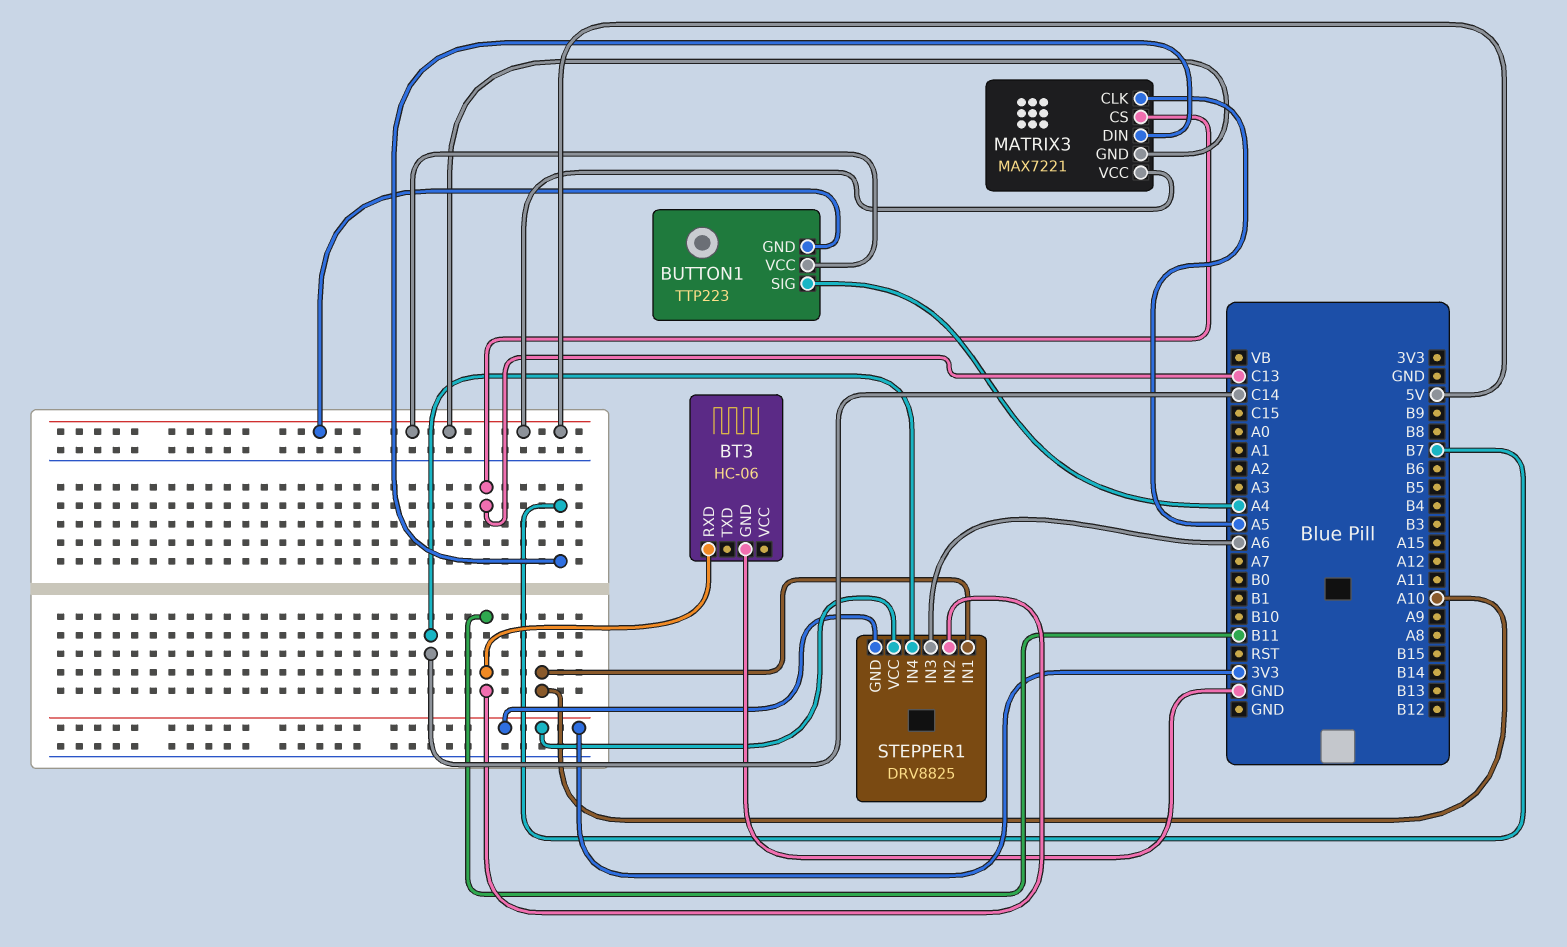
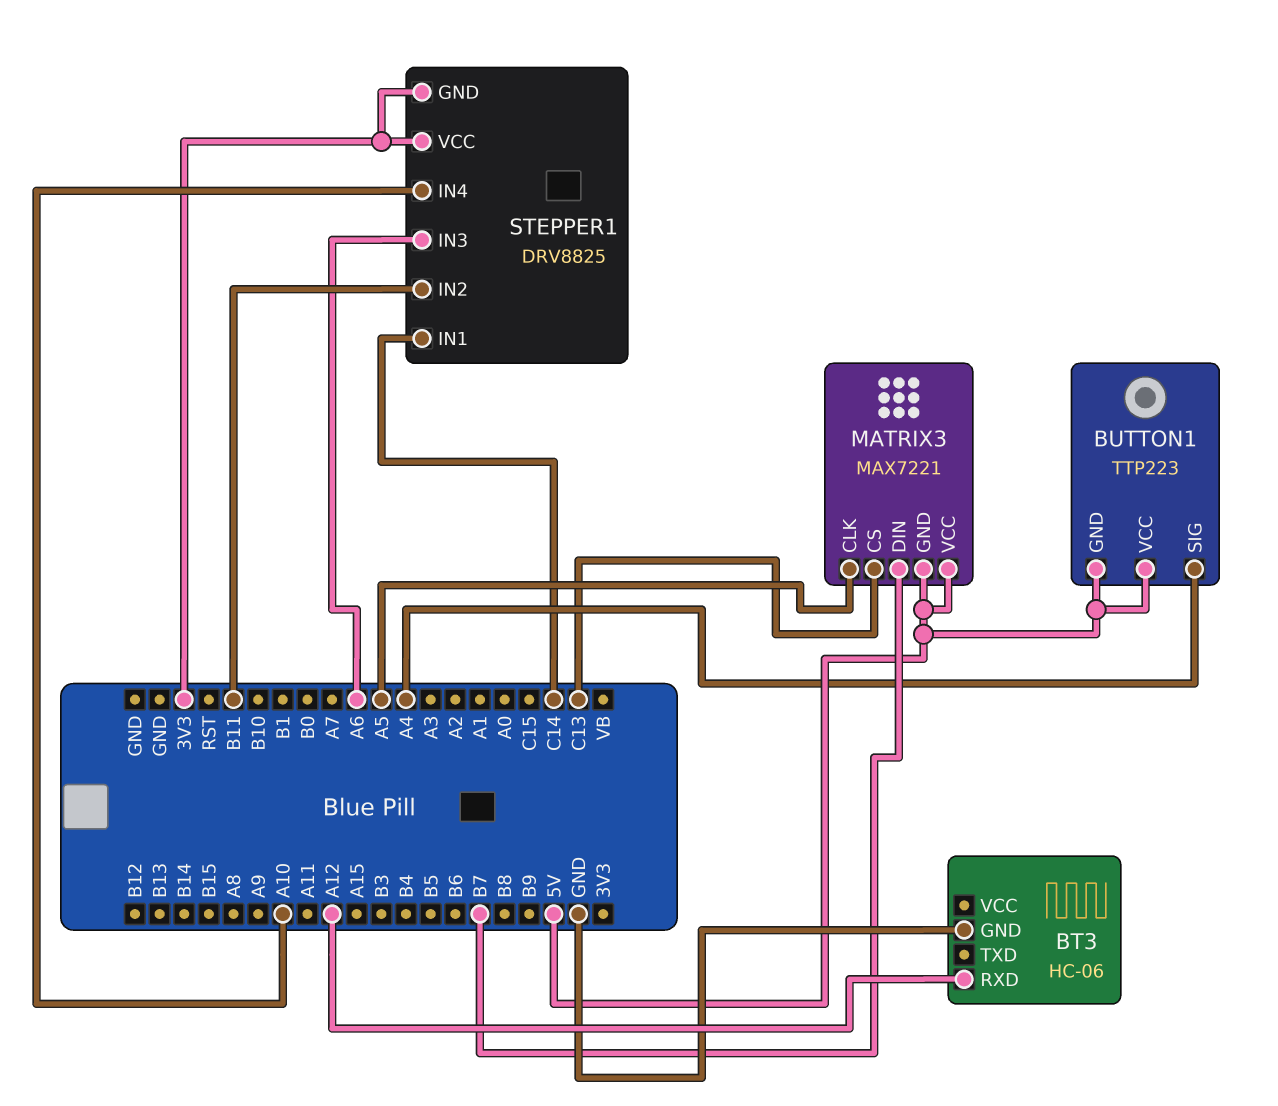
BT3 pin RXD: B11 -> A12
STEPPER1 pin IN1: A10 -> C14
STEPPER1 pin IN4: C14 -> A10

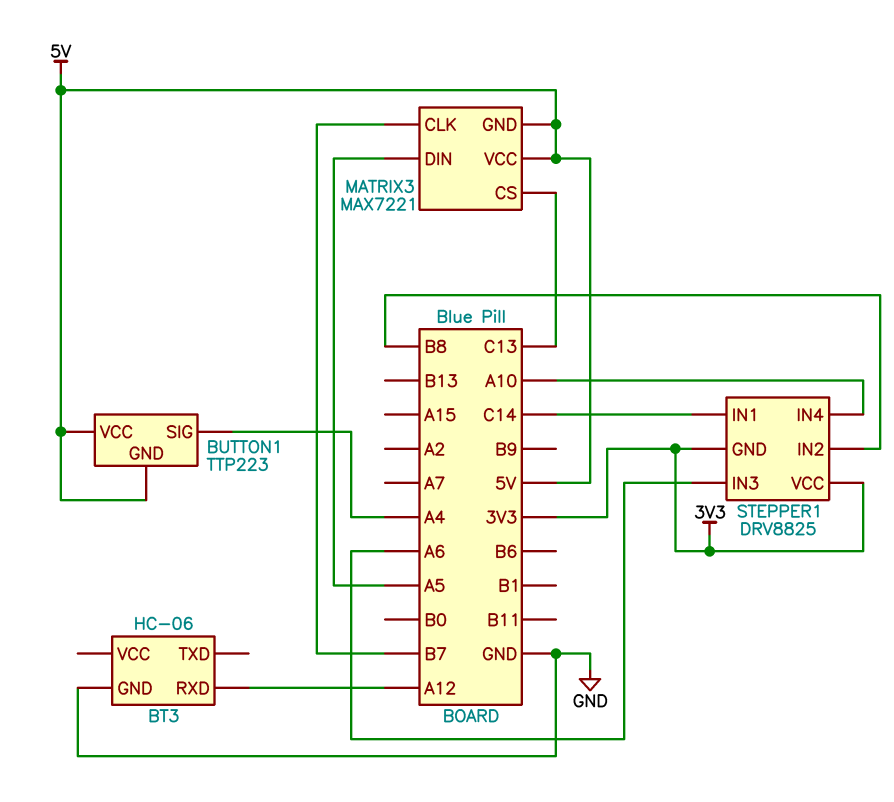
MATRIX3 pin CLK: A5 -> B7
MATRIX3 pin DIN: B7 -> A5
STEPPER1 pin IN2: B11 -> B8

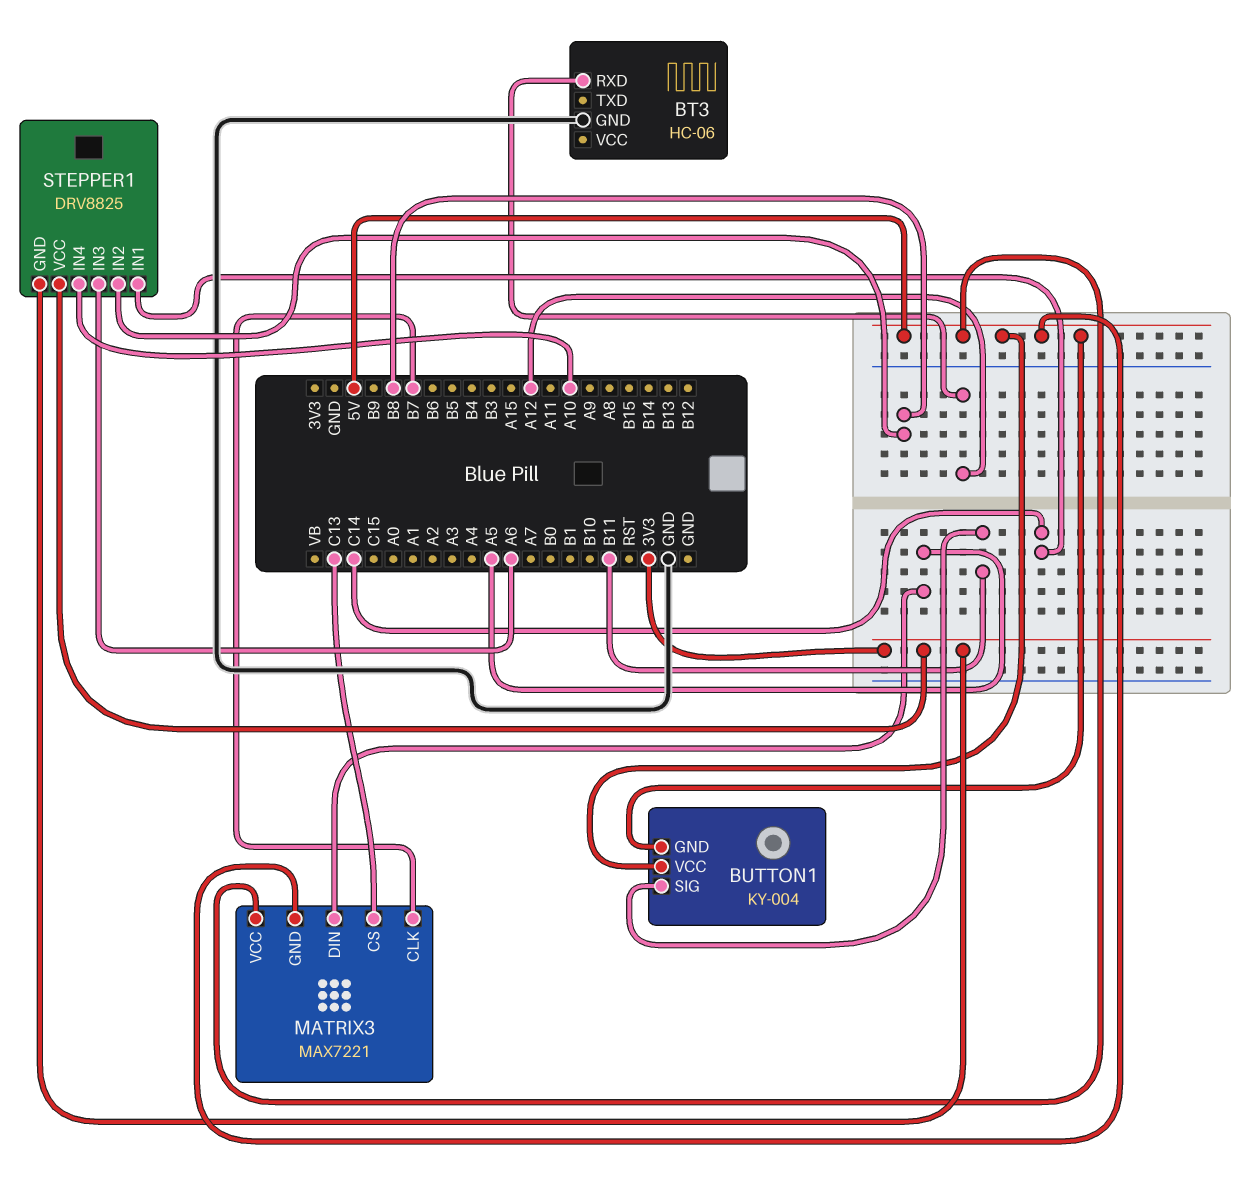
BUTTON1: TTP223 -> KY-004
BUTTON1 pin SIG: A4 -> B11

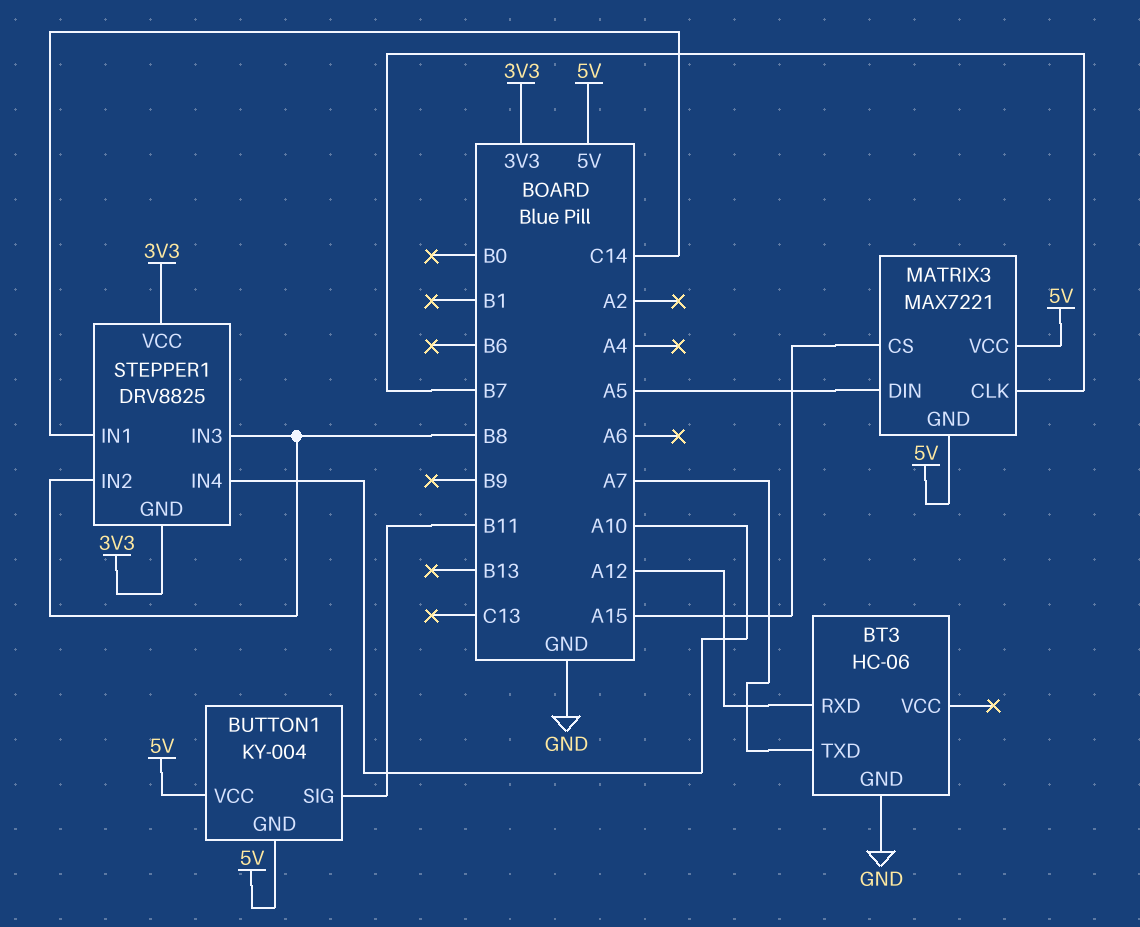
BT3 pin TXD: none -> A7
MATRIX3 pin CS: C13 -> A15
STEPPER1 pin IN3: A6 -> B8

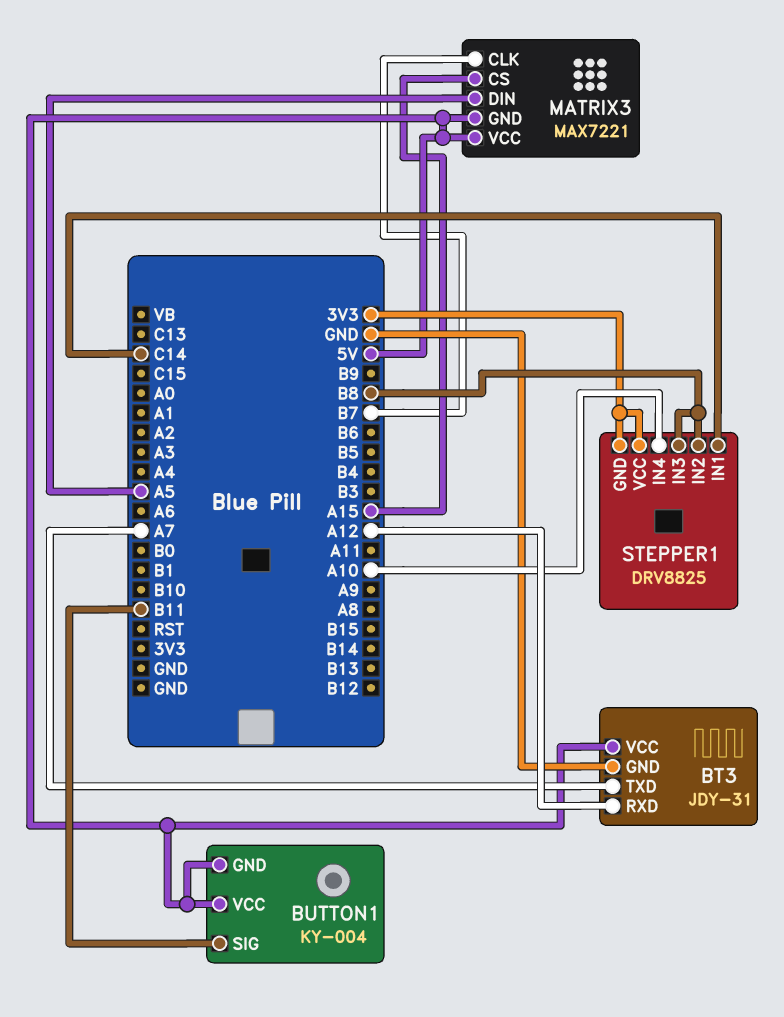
BT3: HC-06 -> JDY-31
BT3 pin VCC: none -> 5V

